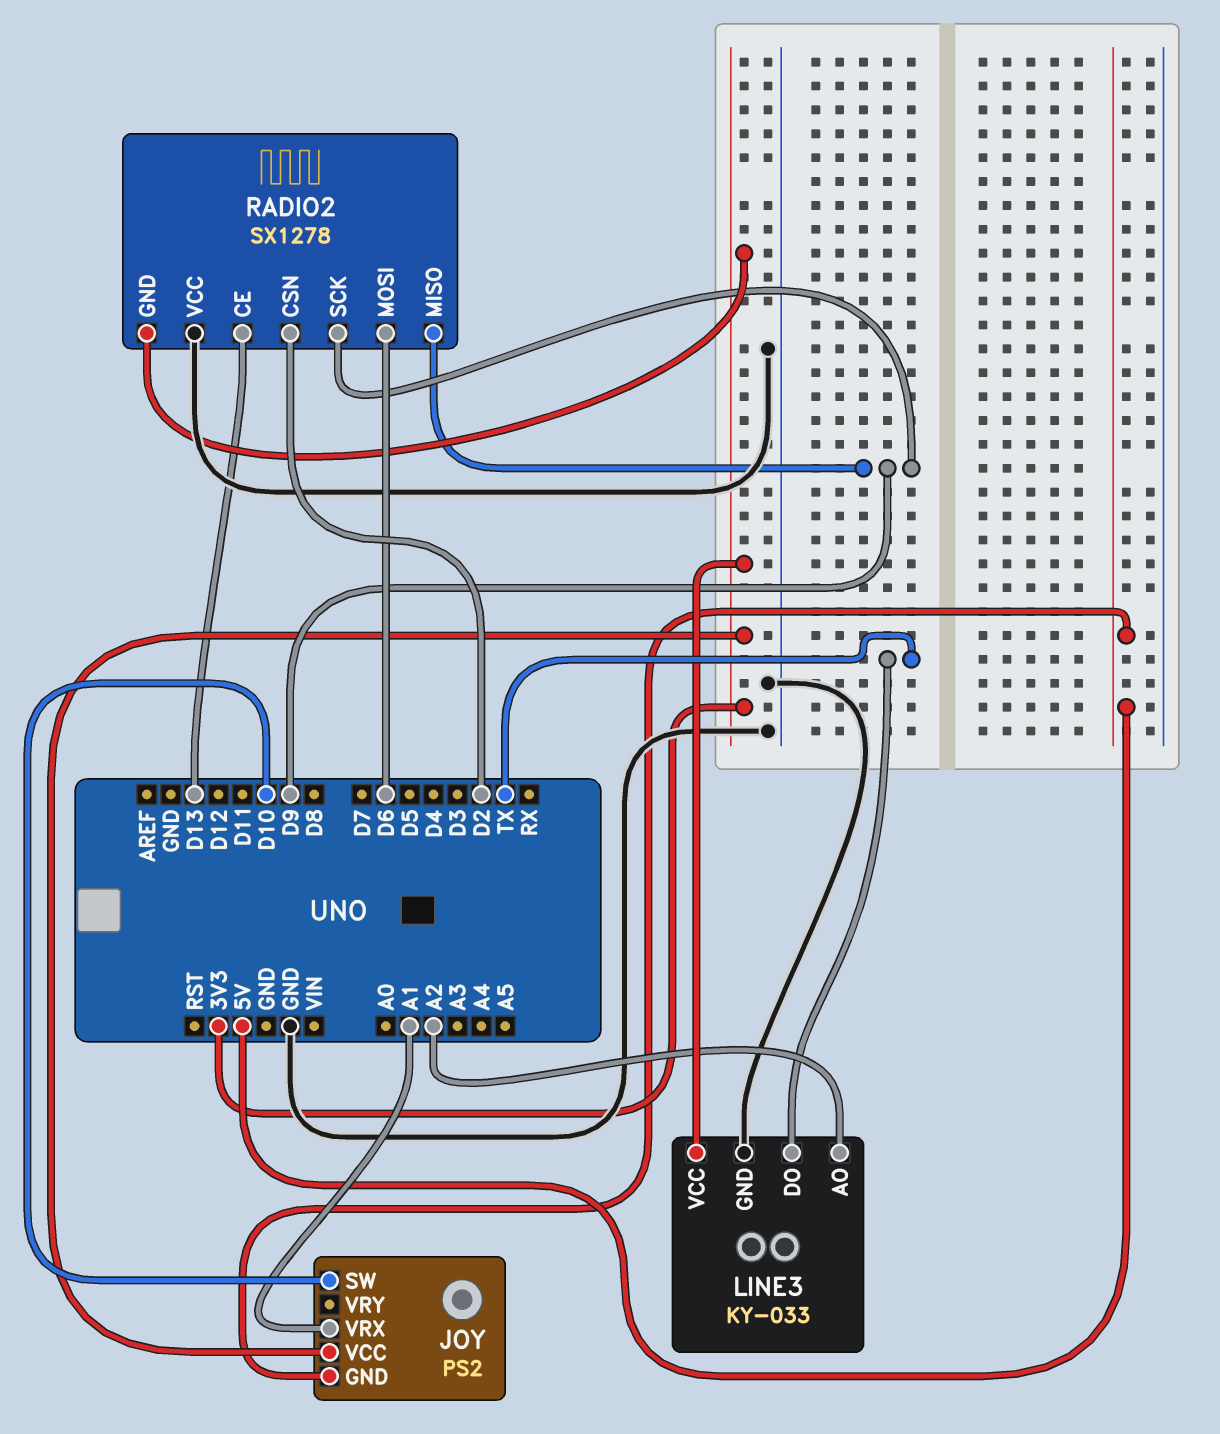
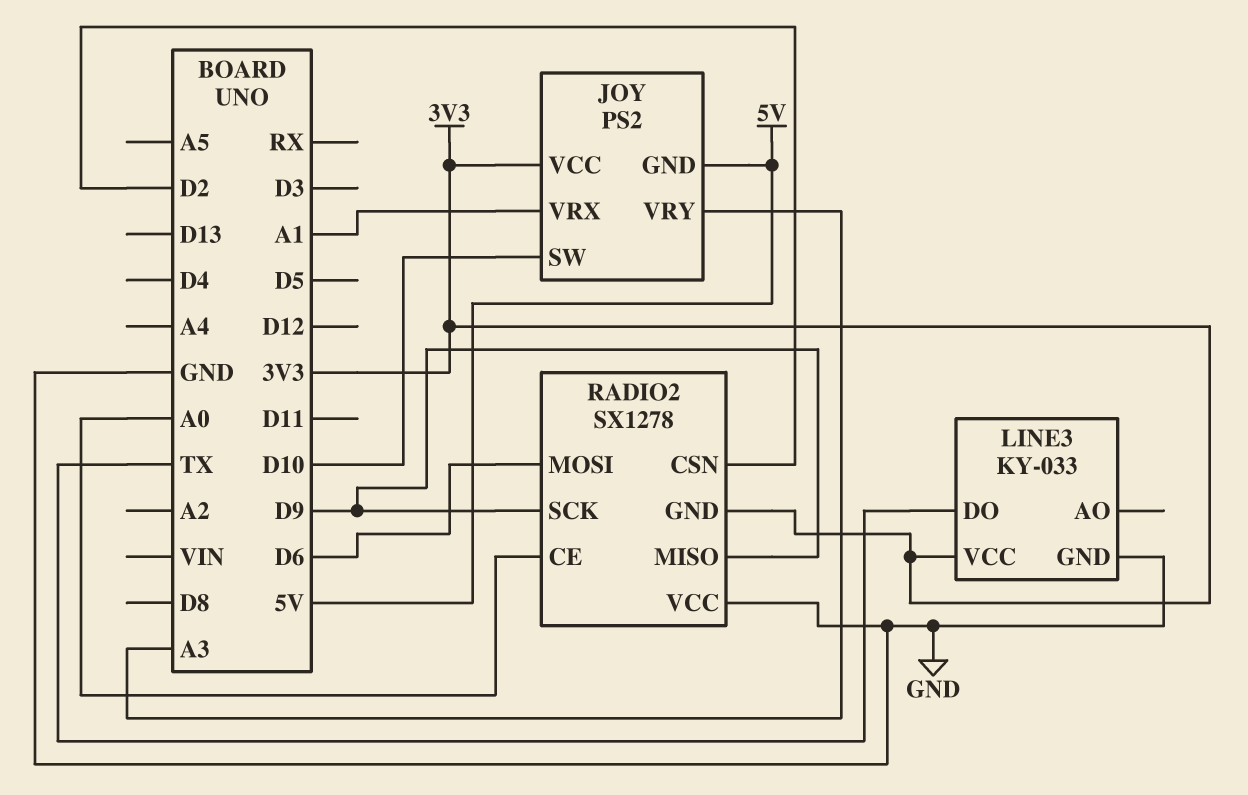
JOY pin VRY: none -> A3
LINE3 pin AO: A2 -> none
RADIO2 pin CE: D13 -> A0

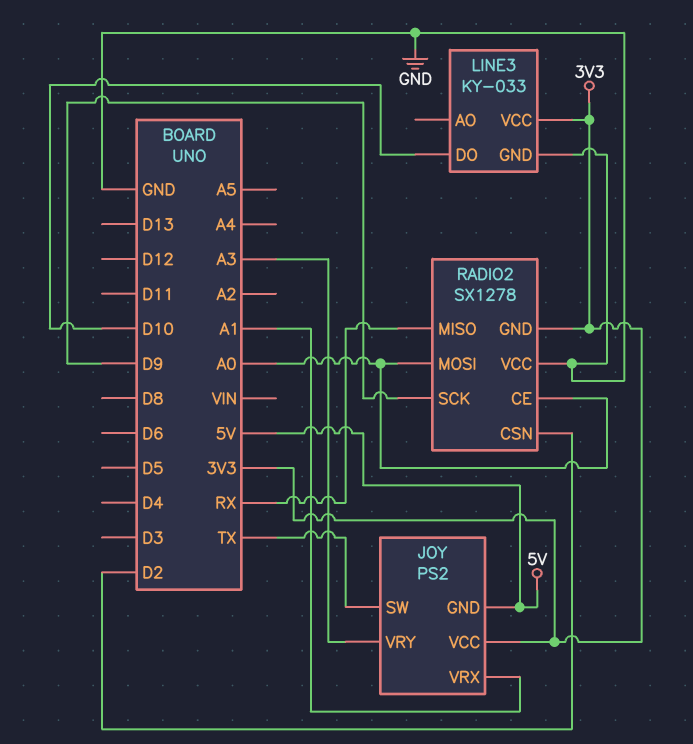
JOY pin SW: D10 -> TX
LINE3 pin DO: TX -> D10
RADIO2 pin MISO: D9 -> RX
RADIO2 pin MOSI: D6 -> A0

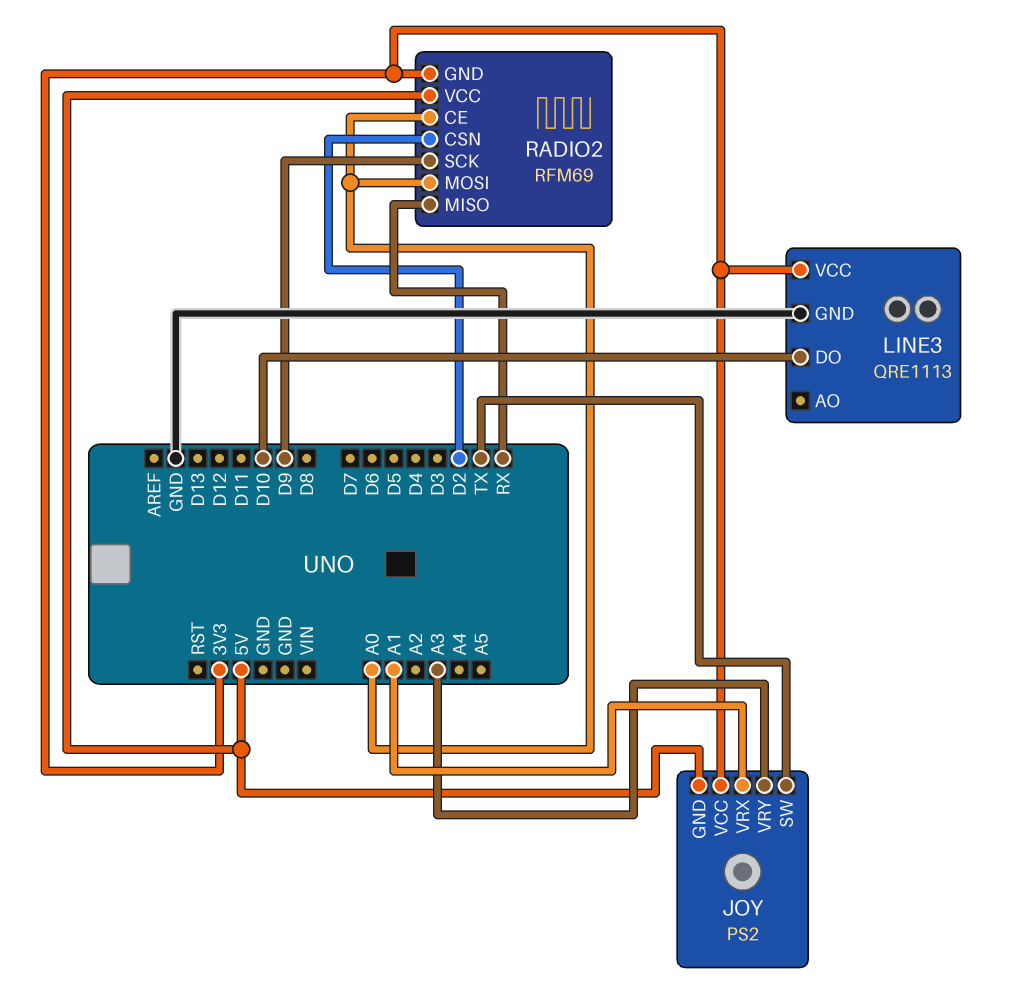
LINE3: KY-033 -> QRE1113
RADIO2: SX1278 -> RFM69
RADIO2 pin VCC: GND -> 5V

